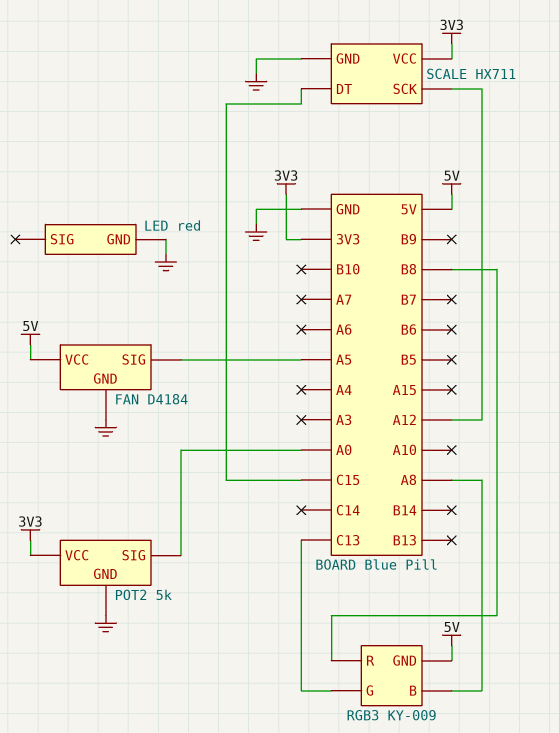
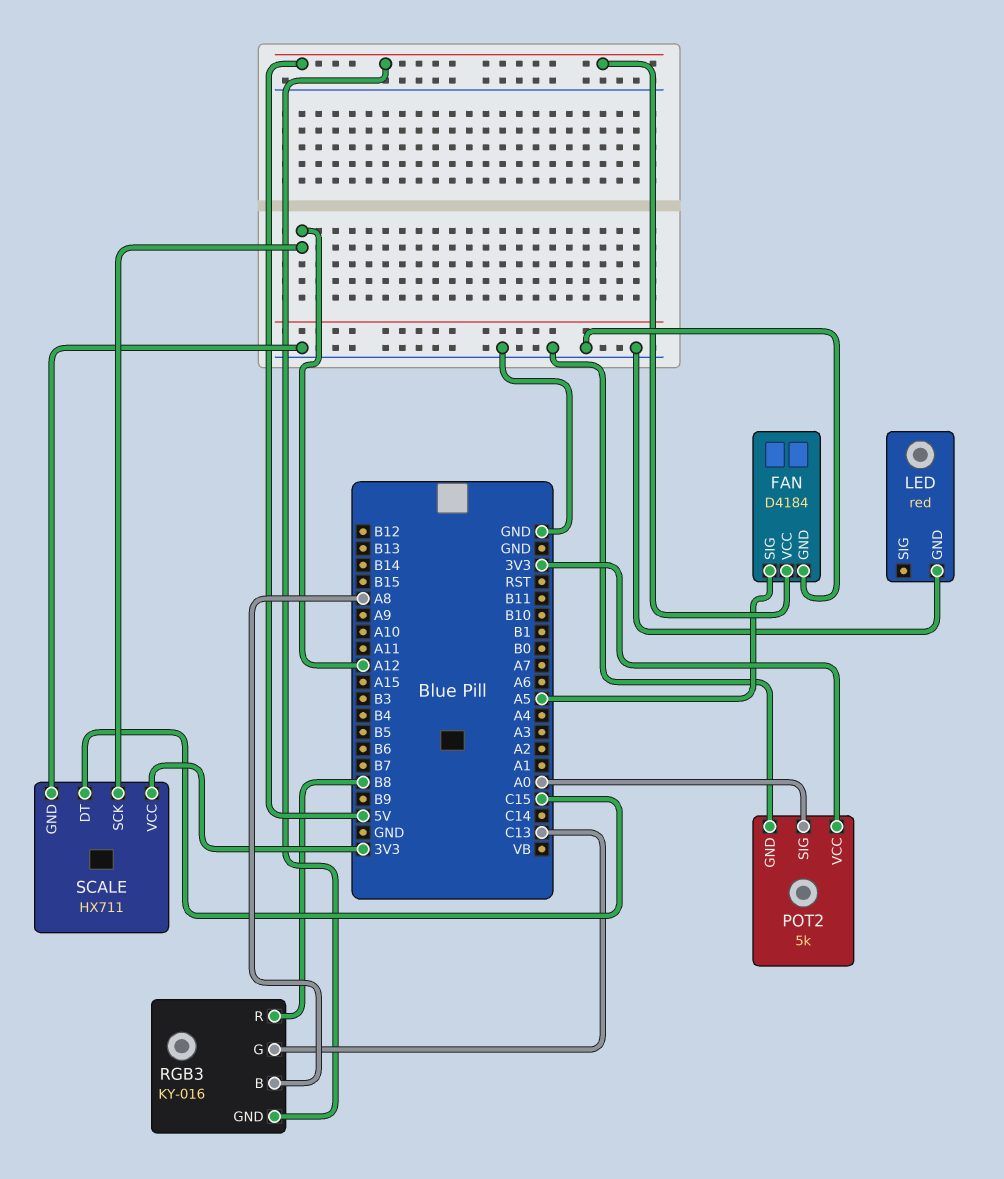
RGB3: KY-009 -> KY-016

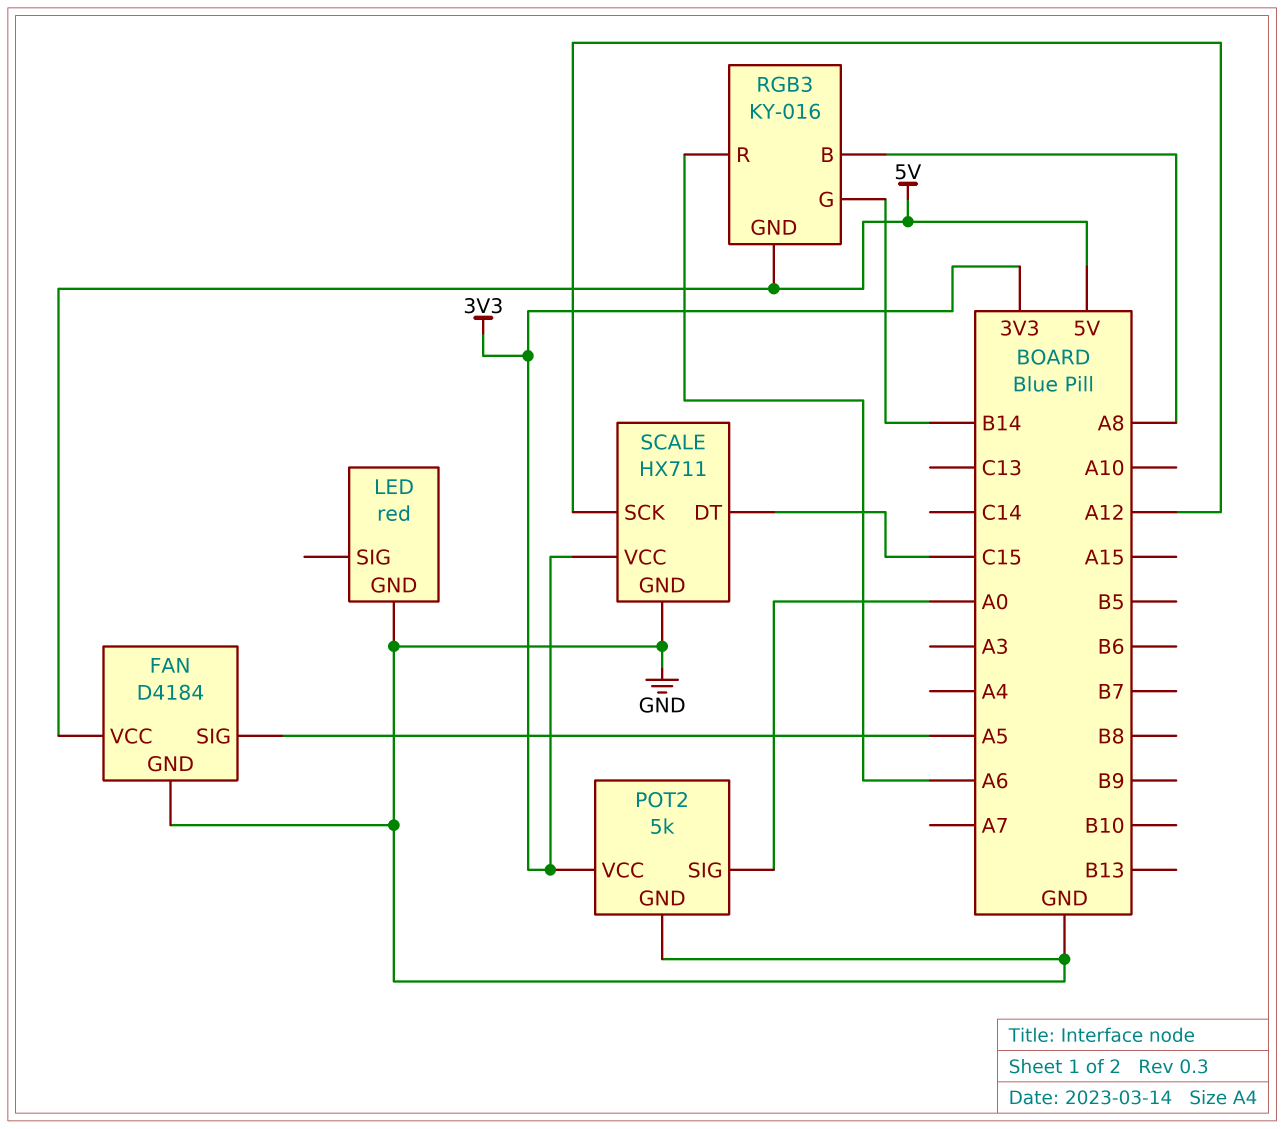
RGB3 pin G: C13 -> B14
RGB3 pin R: B8 -> A6

